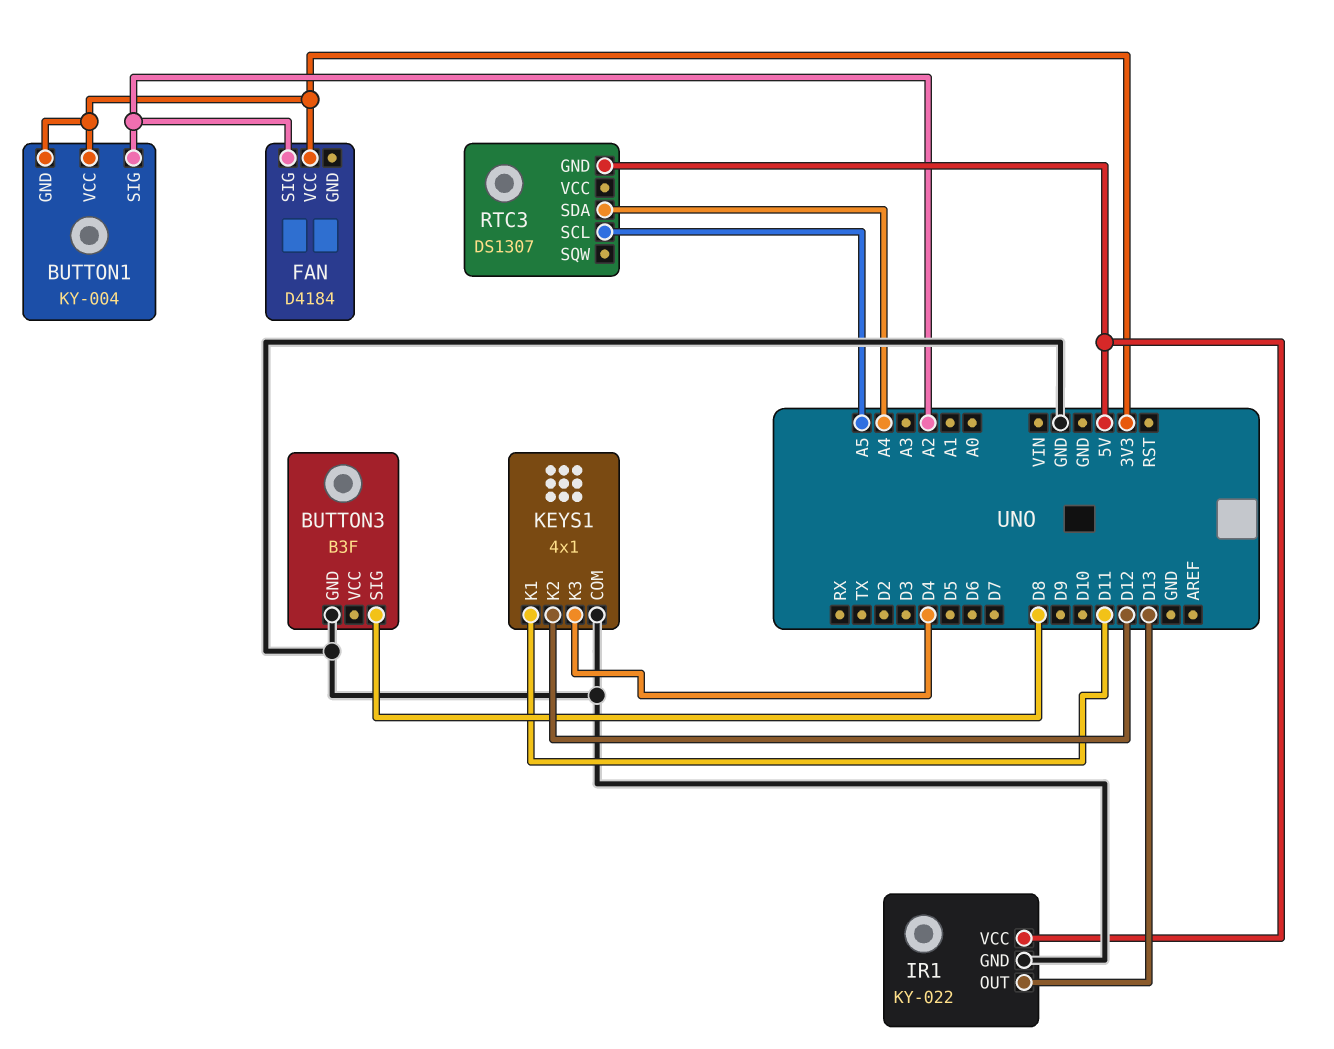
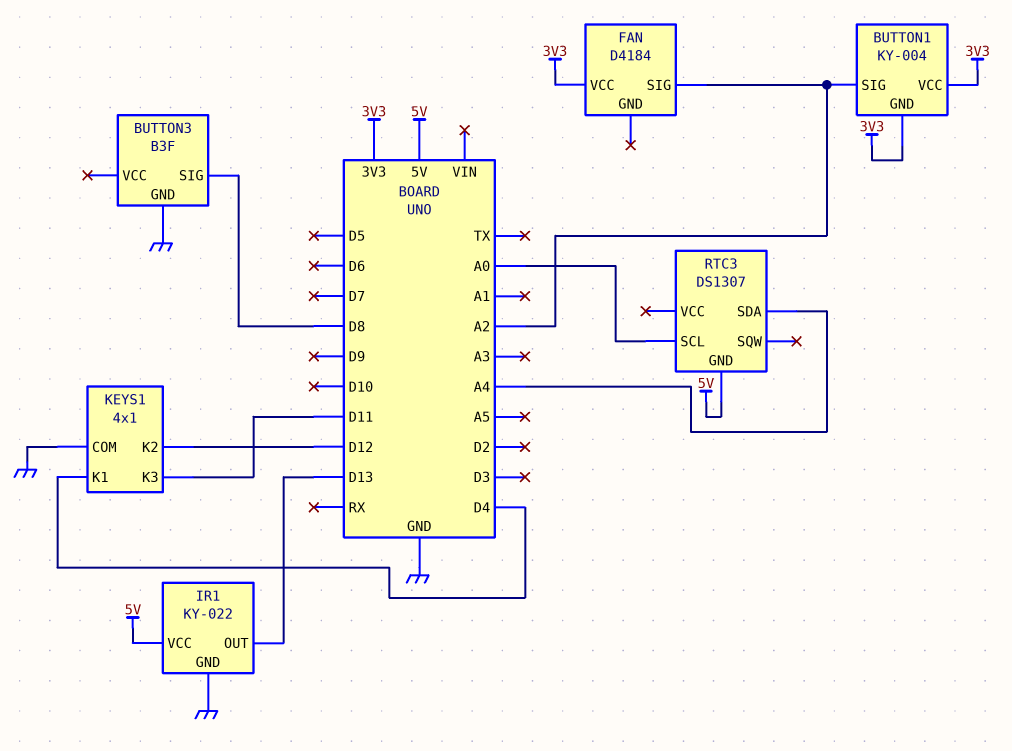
KEYS1 pin K1: D11 -> D4
KEYS1 pin K3: D4 -> D11
RTC3 pin SCL: A5 -> A0

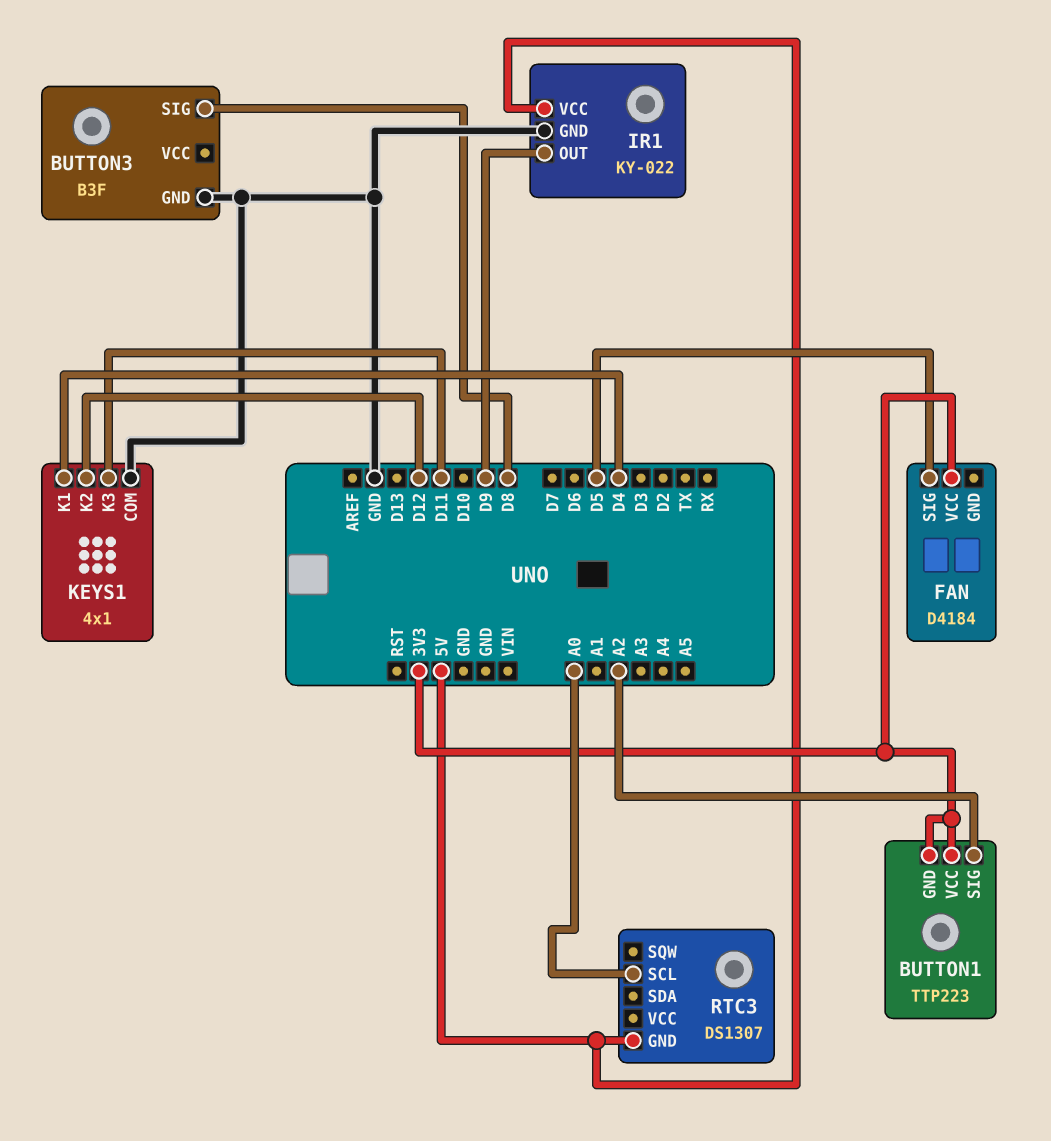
BUTTON1: KY-004 -> TTP223
FAN pin SIG: A2 -> D5
IR1 pin OUT: D13 -> D9
RTC3 pin SDA: A4 -> none

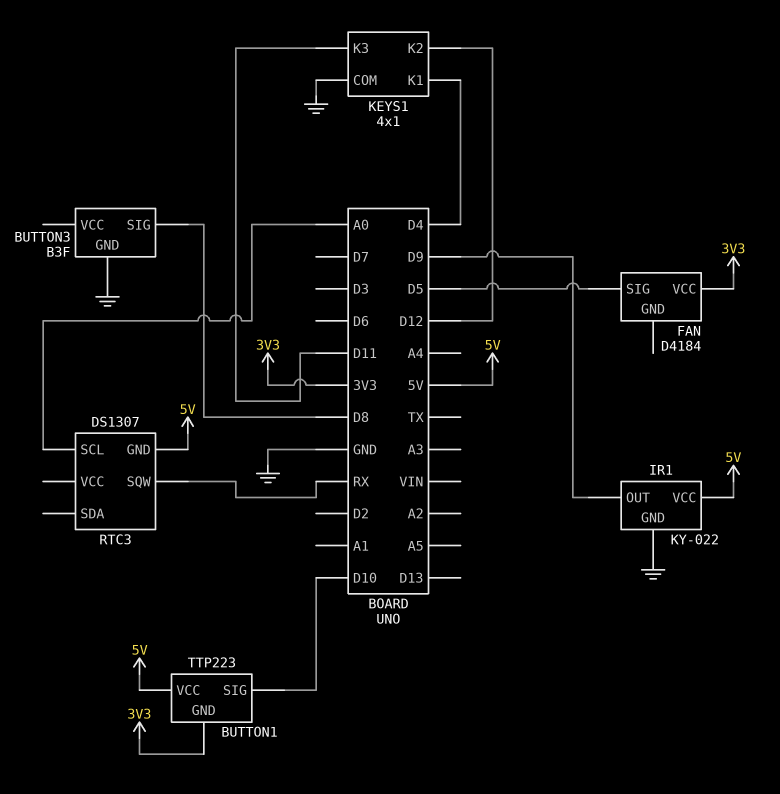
BUTTON1 pin SIG: A2 -> D10
BUTTON1 pin VCC: 3V3 -> 5V
RTC3 pin SQW: none -> RX

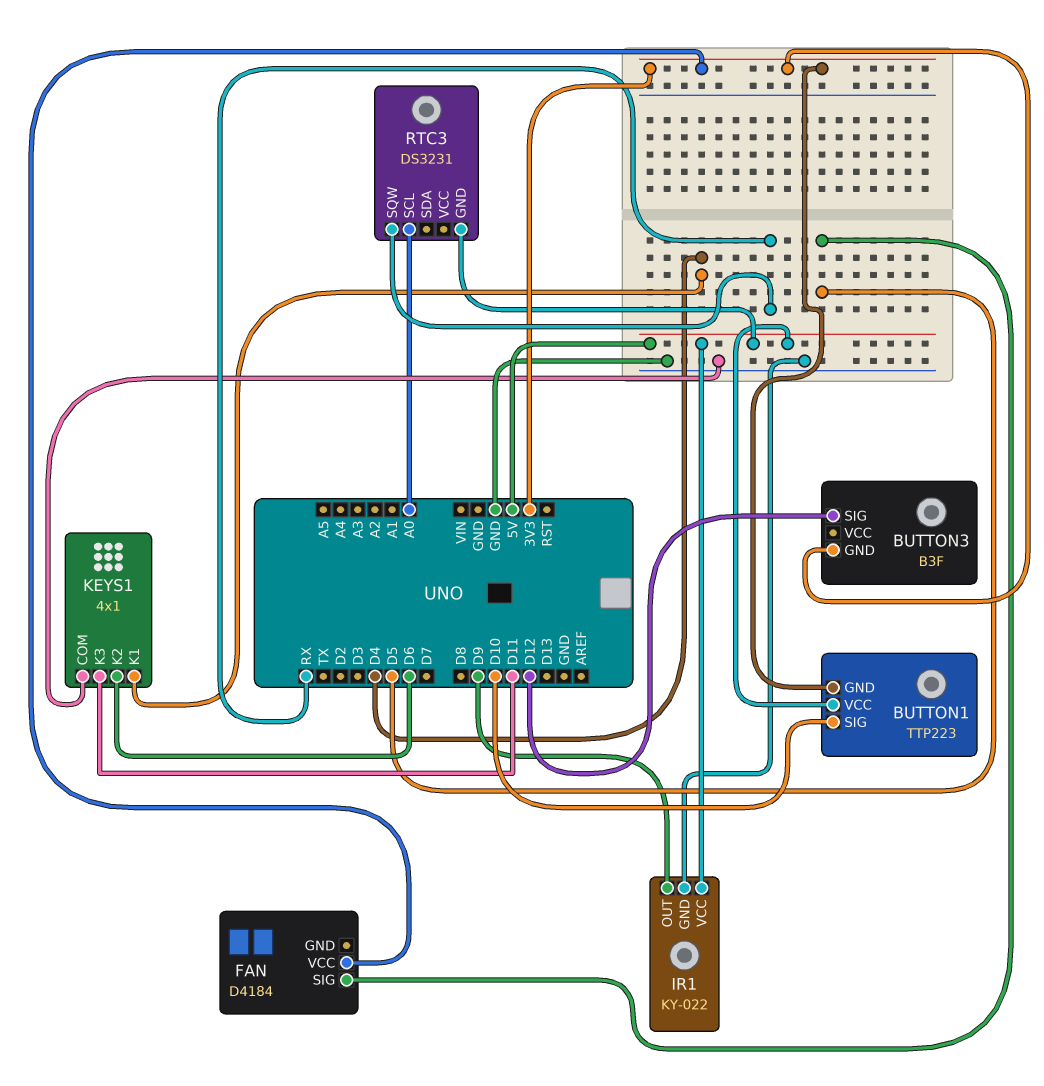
BUTTON3 pin GND: GND -> 3V3
BUTTON3 pin SIG: D8 -> D12
KEYS1 pin K2: D12 -> D6
RTC3: DS1307 -> DS3231

